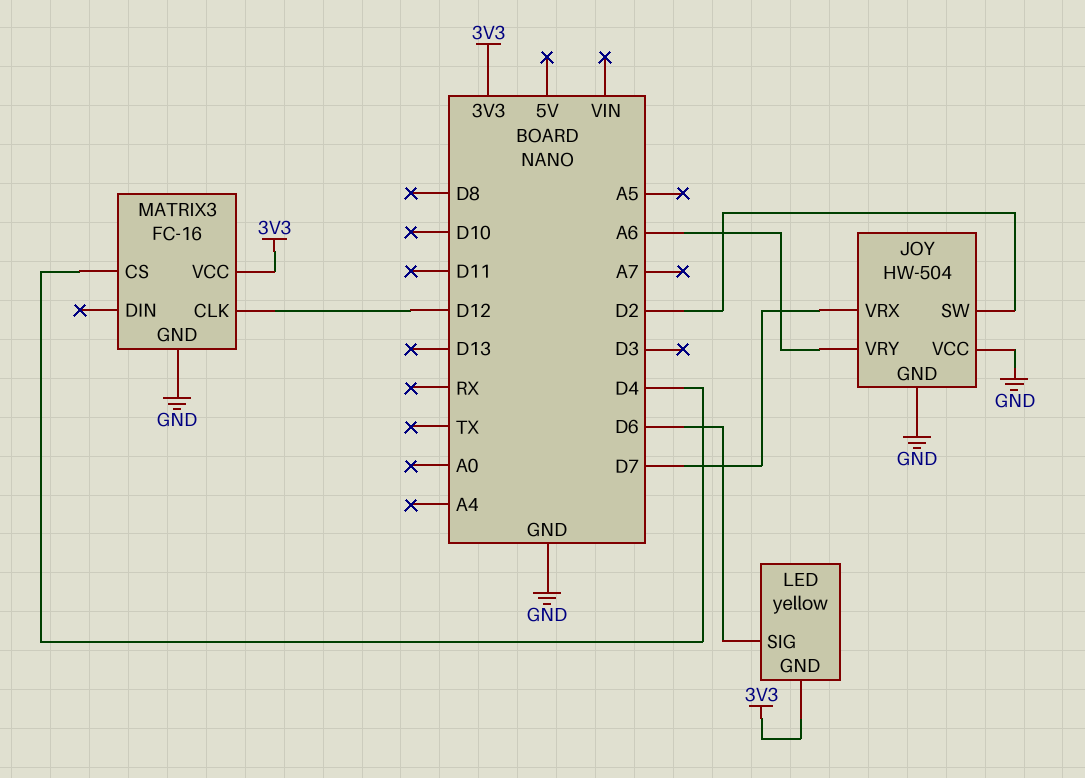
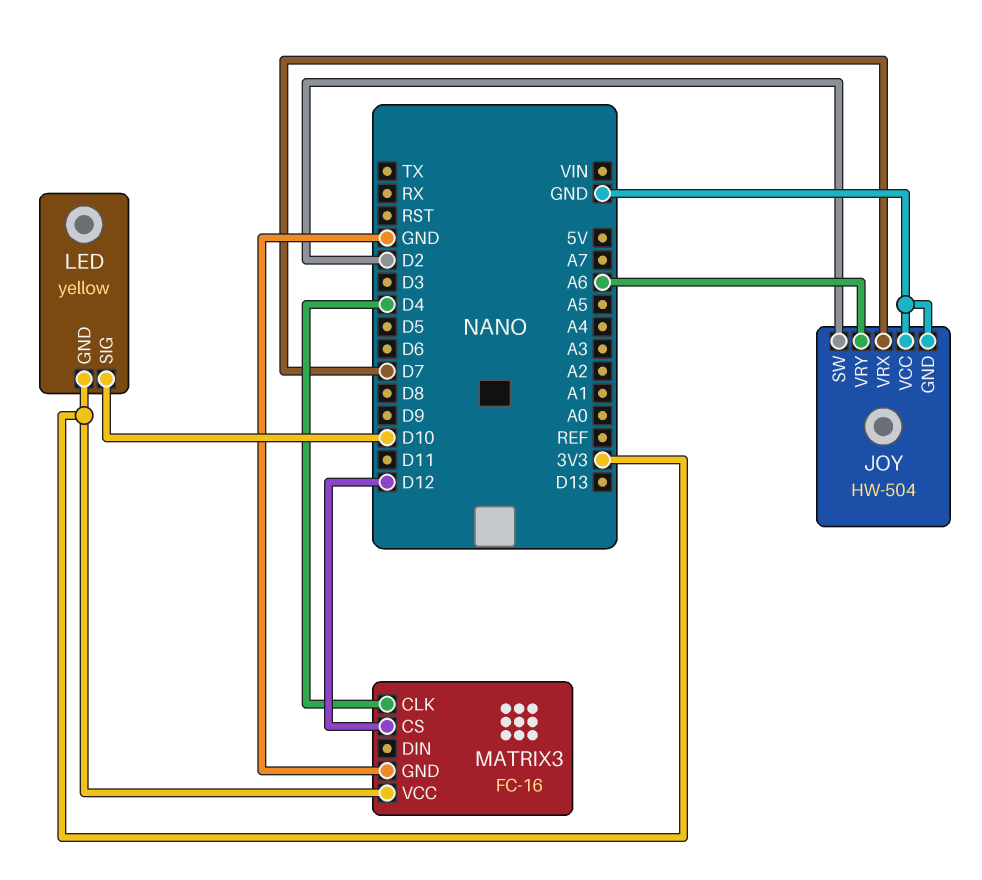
LED pin SIG: D6 -> D10
MATRIX3 pin CLK: D12 -> D4
MATRIX3 pin CS: D4 -> D12

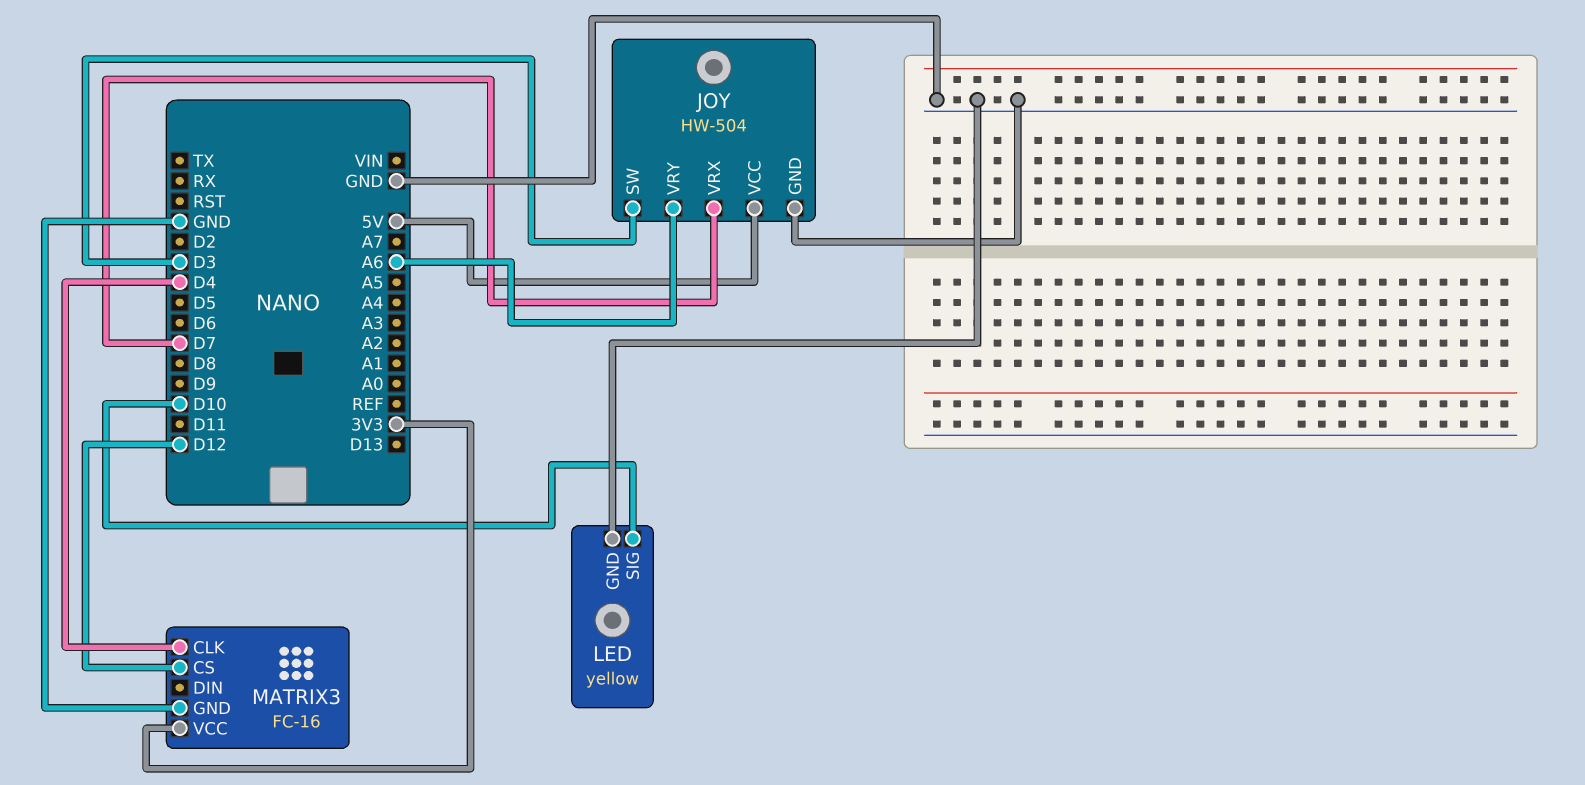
JOY pin SW: D2 -> D3
JOY pin VCC: GND -> 5V
LED pin GND: 3V3 -> GND

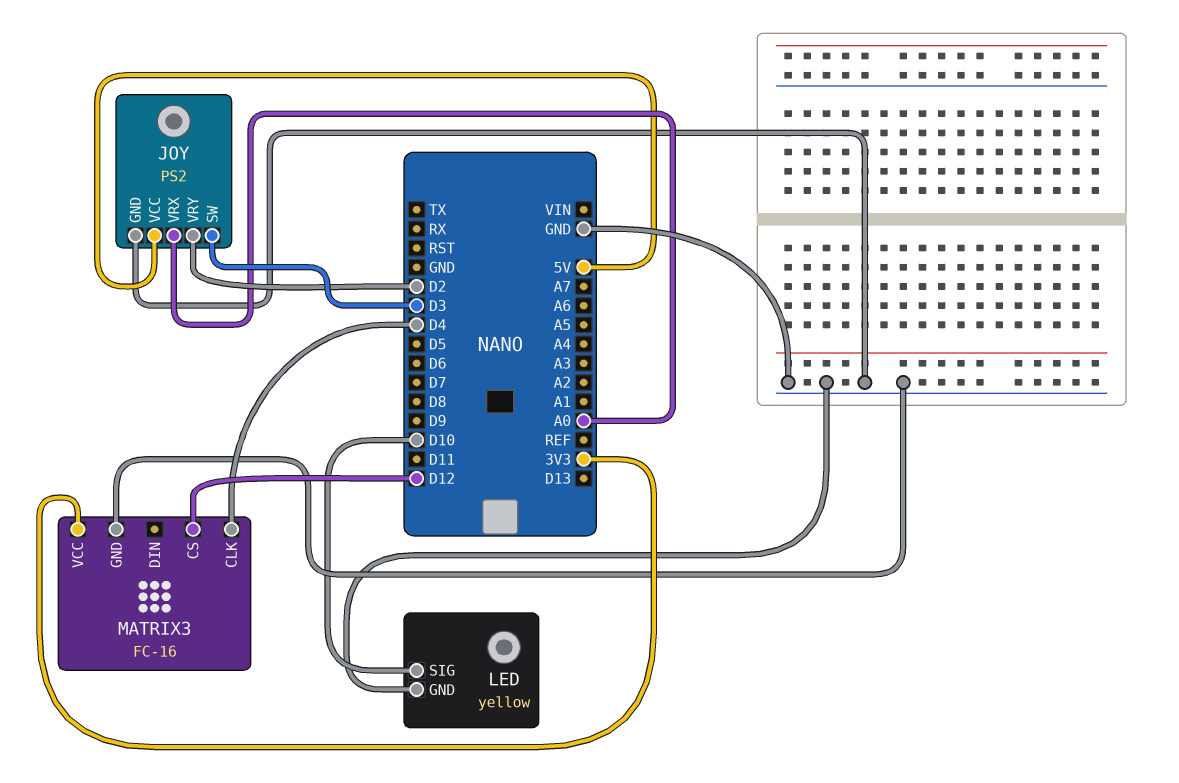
JOY: HW-504 -> PS2
JOY pin VRX: D7 -> A0
JOY pin VRY: A6 -> D2

